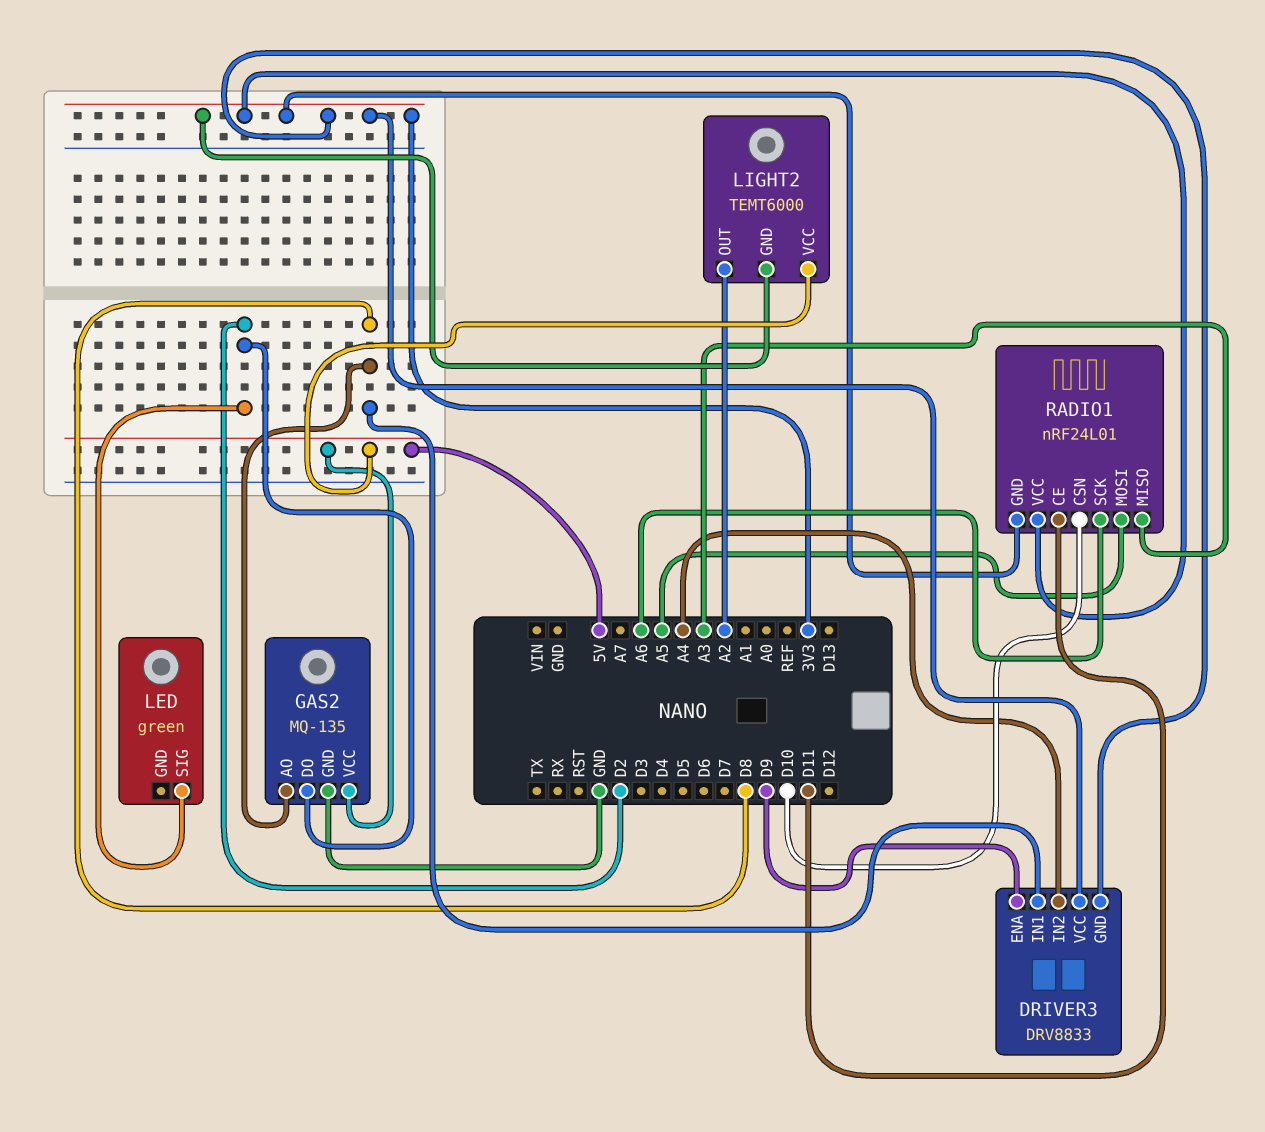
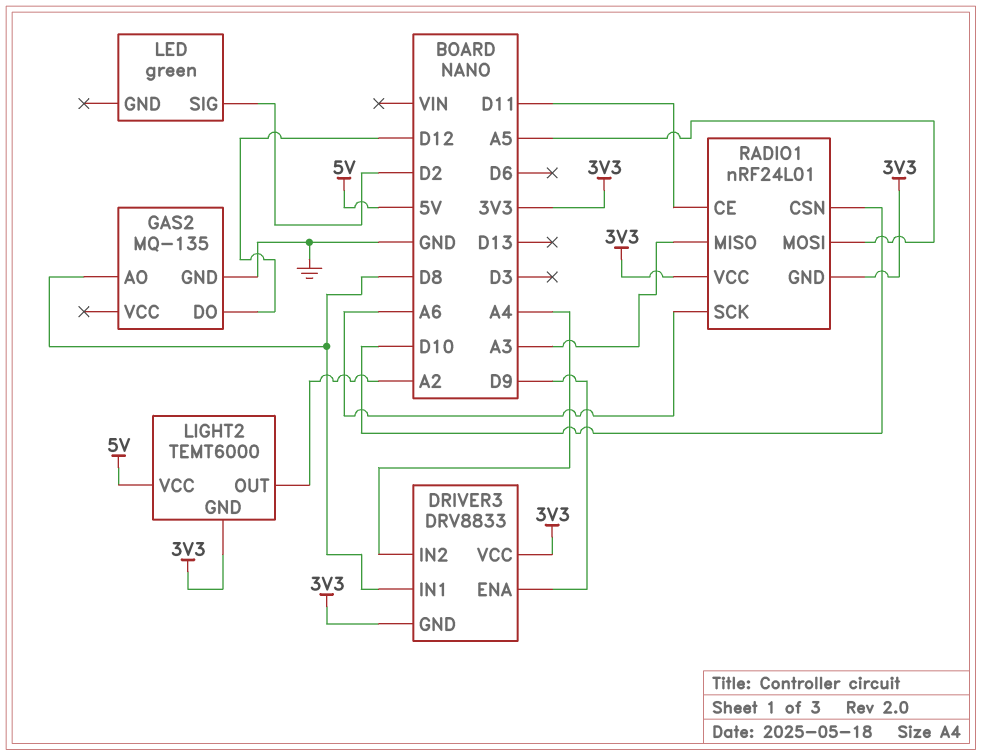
GAS2 pin DO: D2 -> D12
GAS2 pin VCC: 5V -> none

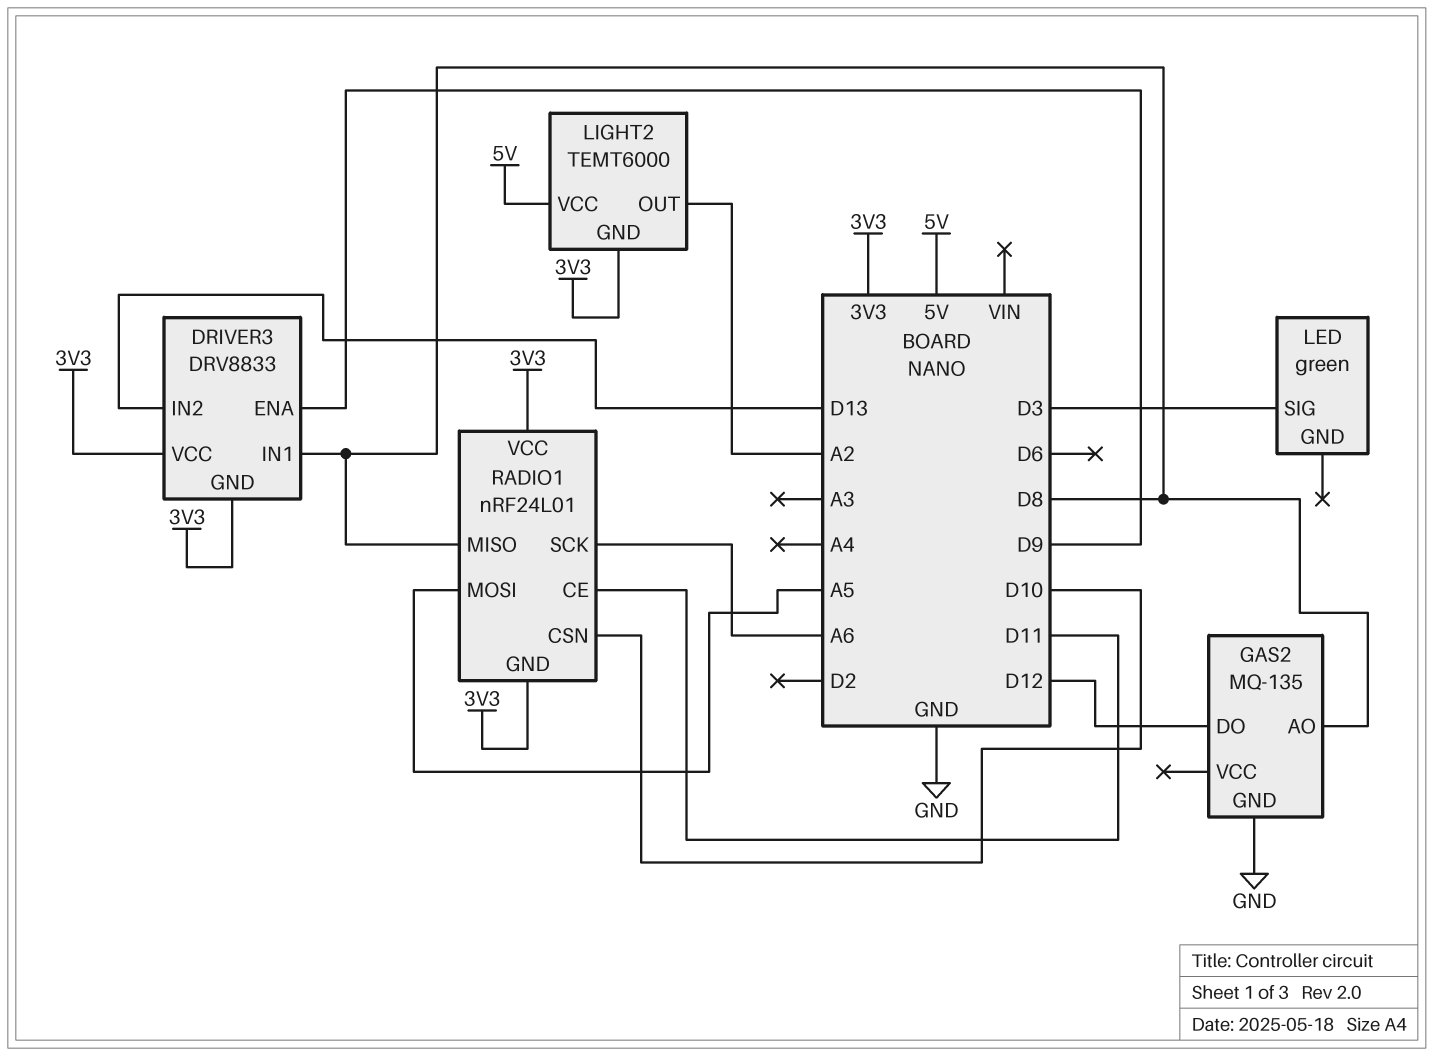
DRIVER3 pin IN2: A4 -> D13
LED pin SIG: D2 -> D3
RADIO1 pin MISO: A3 -> D8

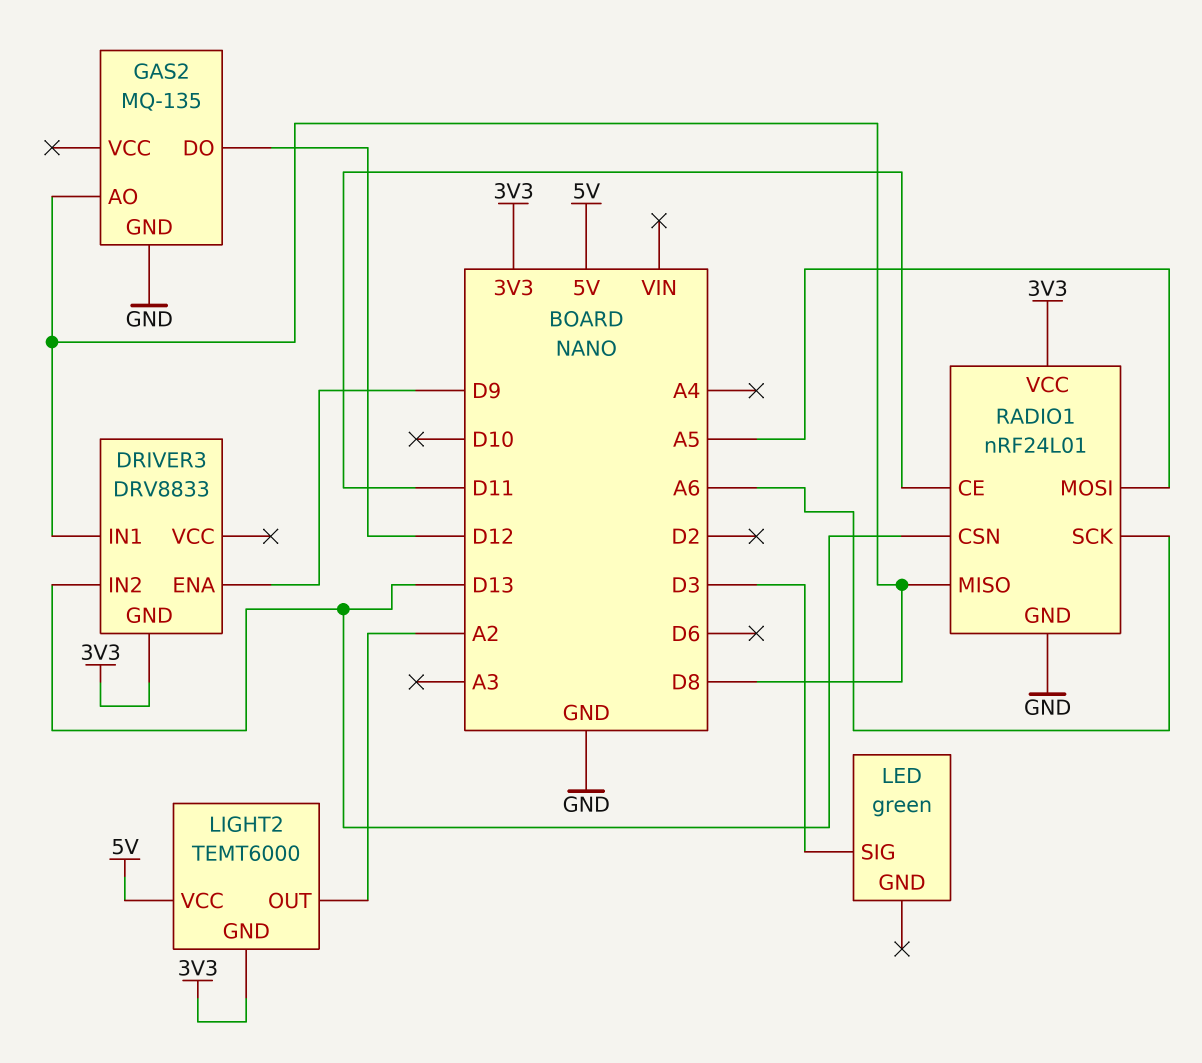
DRIVER3 pin VCC: 3V3 -> none
RADIO1 pin CSN: D10 -> D13
RADIO1 pin GND: 3V3 -> GND

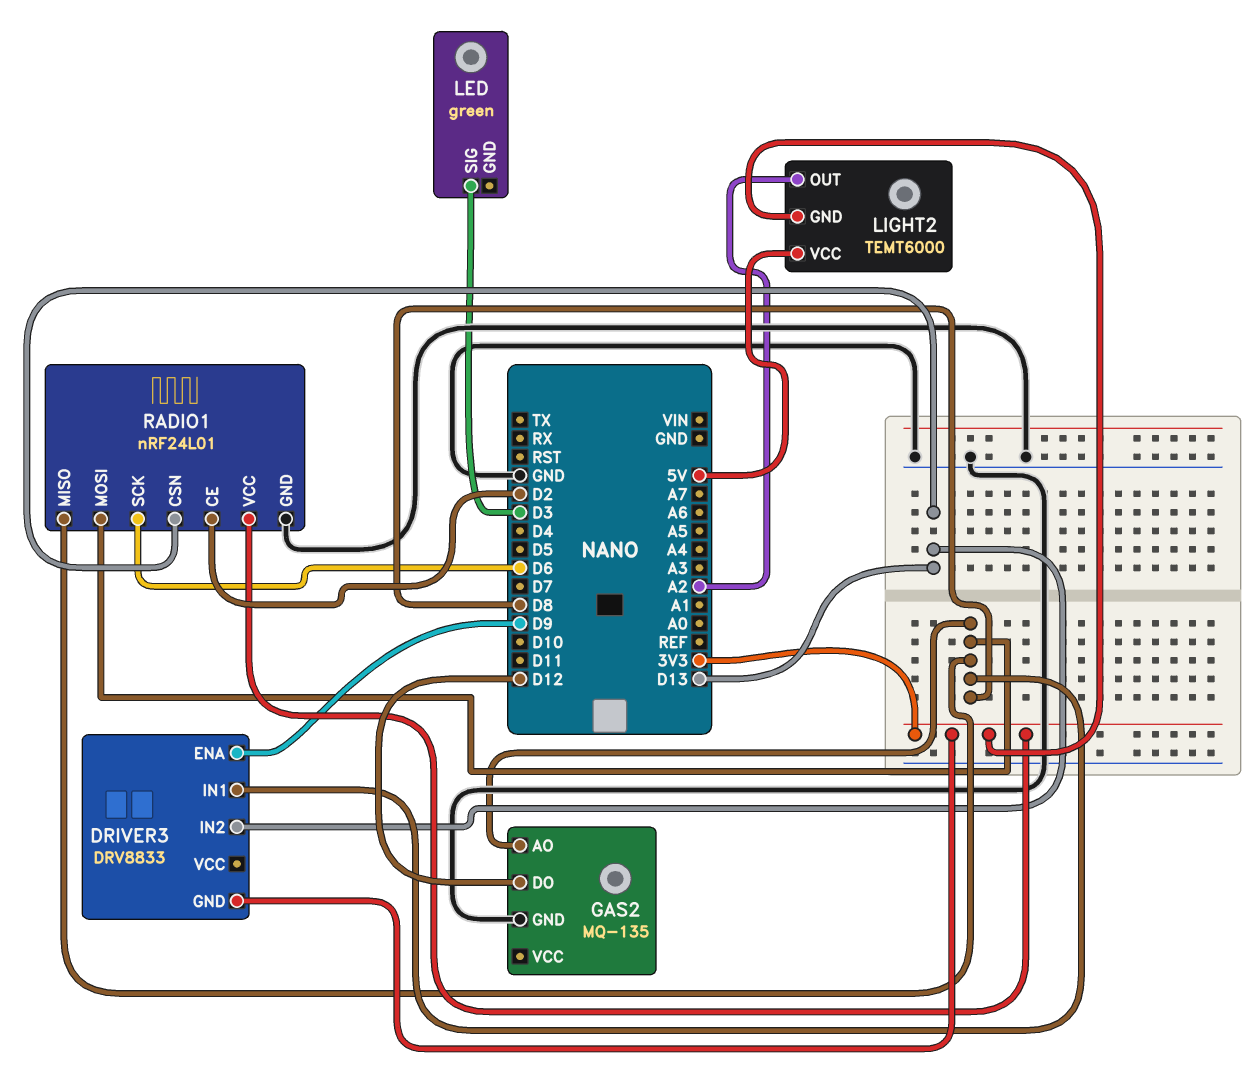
RADIO1 pin CE: D11 -> D2
RADIO1 pin MOSI: A5 -> D8
RADIO1 pin SCK: A6 -> D6

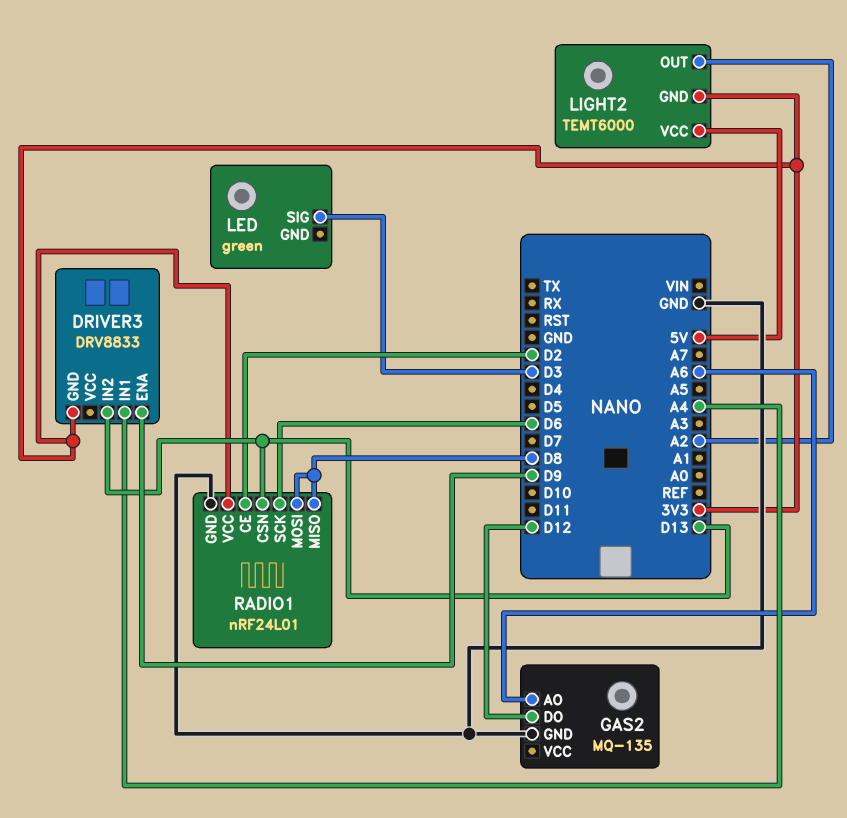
DRIVER3 pin IN1: D8 -> A4
GAS2 pin AO: D8 -> A6

